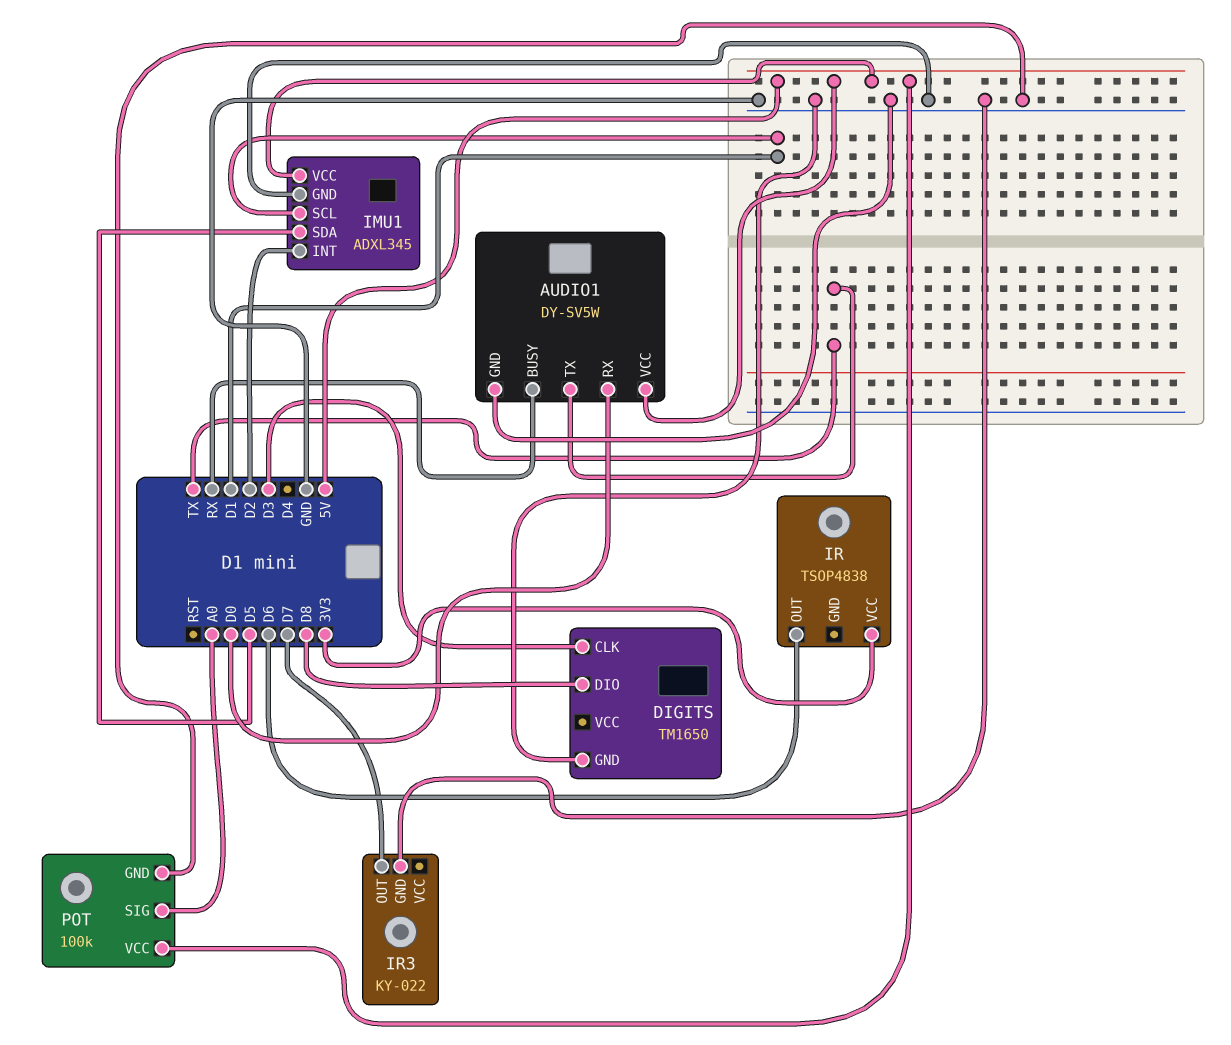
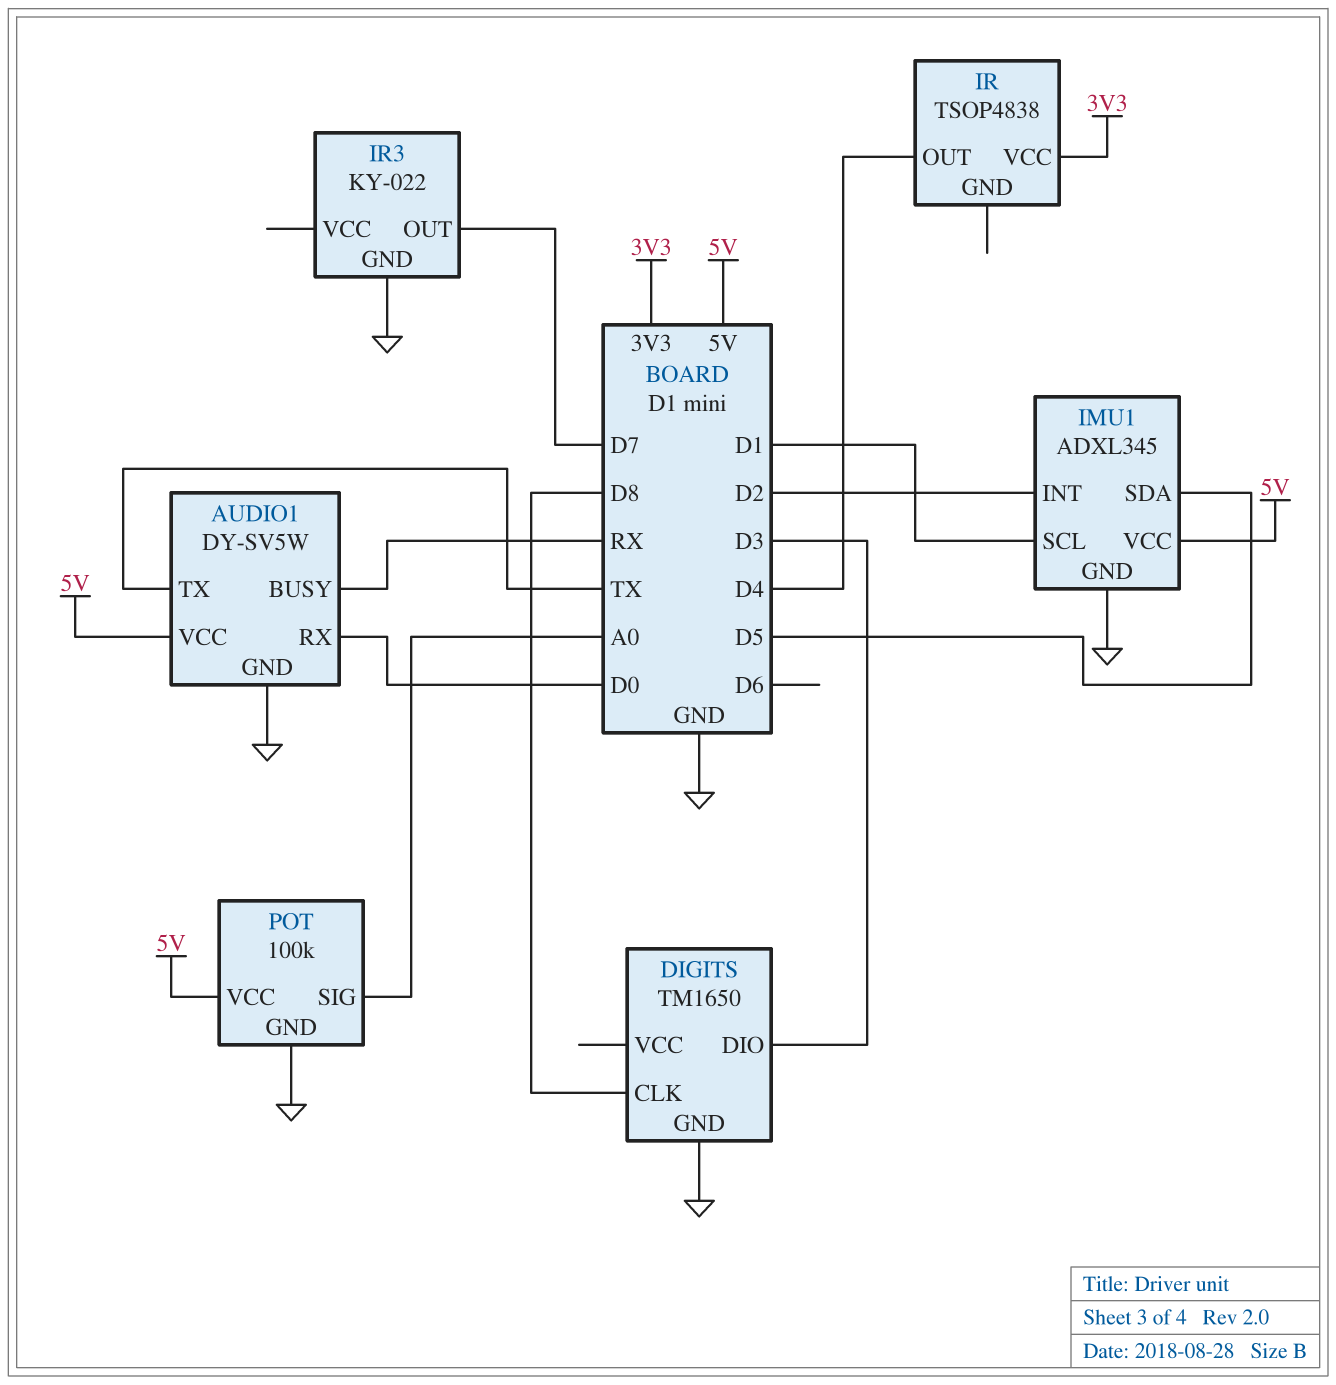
DIGITS pin CLK: D3 -> D8
DIGITS pin DIO: D8 -> D3
IR pin OUT: D6 -> D4

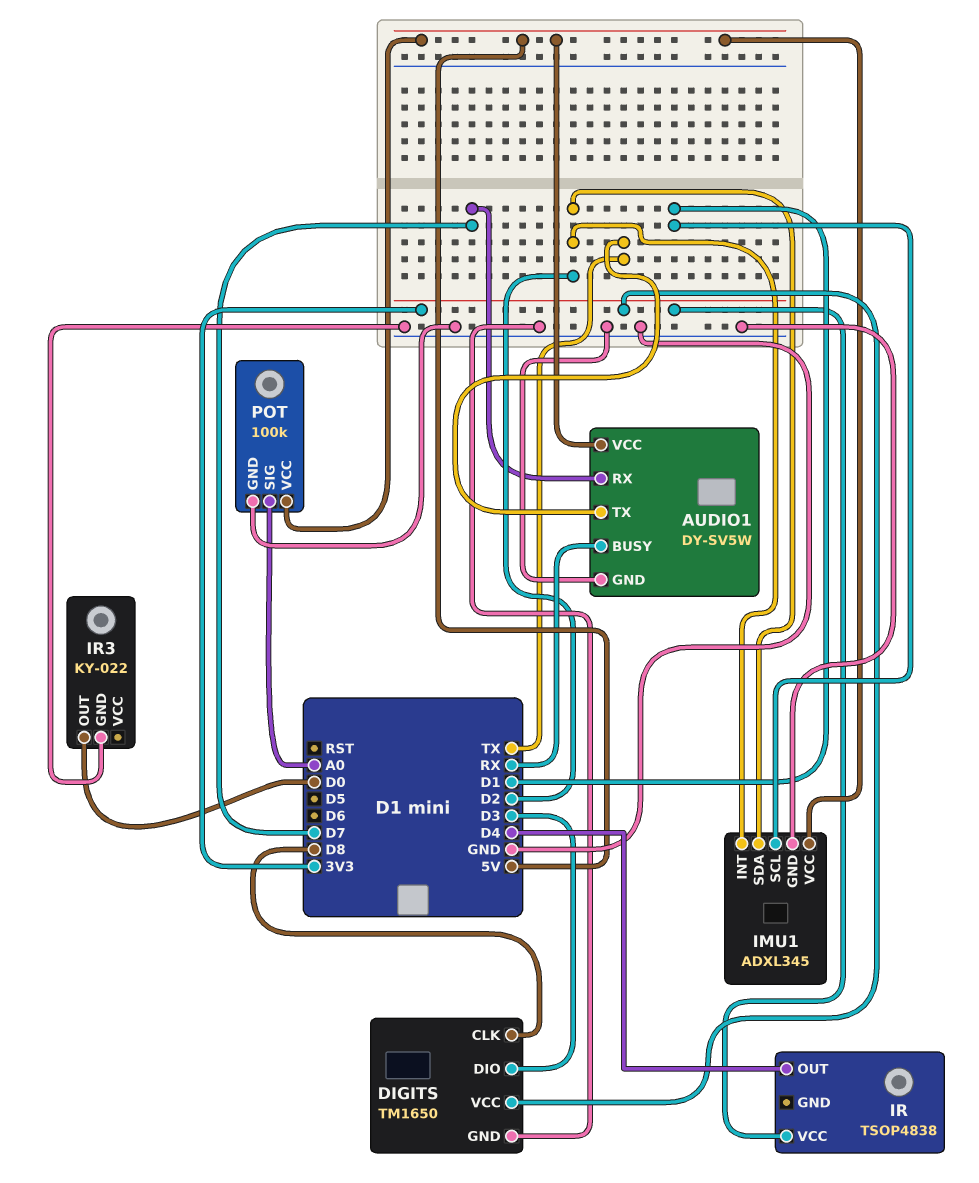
AUDIO1 pin RX: D0 -> D7
DIGITS pin VCC: none -> 3V3
IMU1 pin SDA: D5 -> D2
IR3 pin OUT: D7 -> D0

